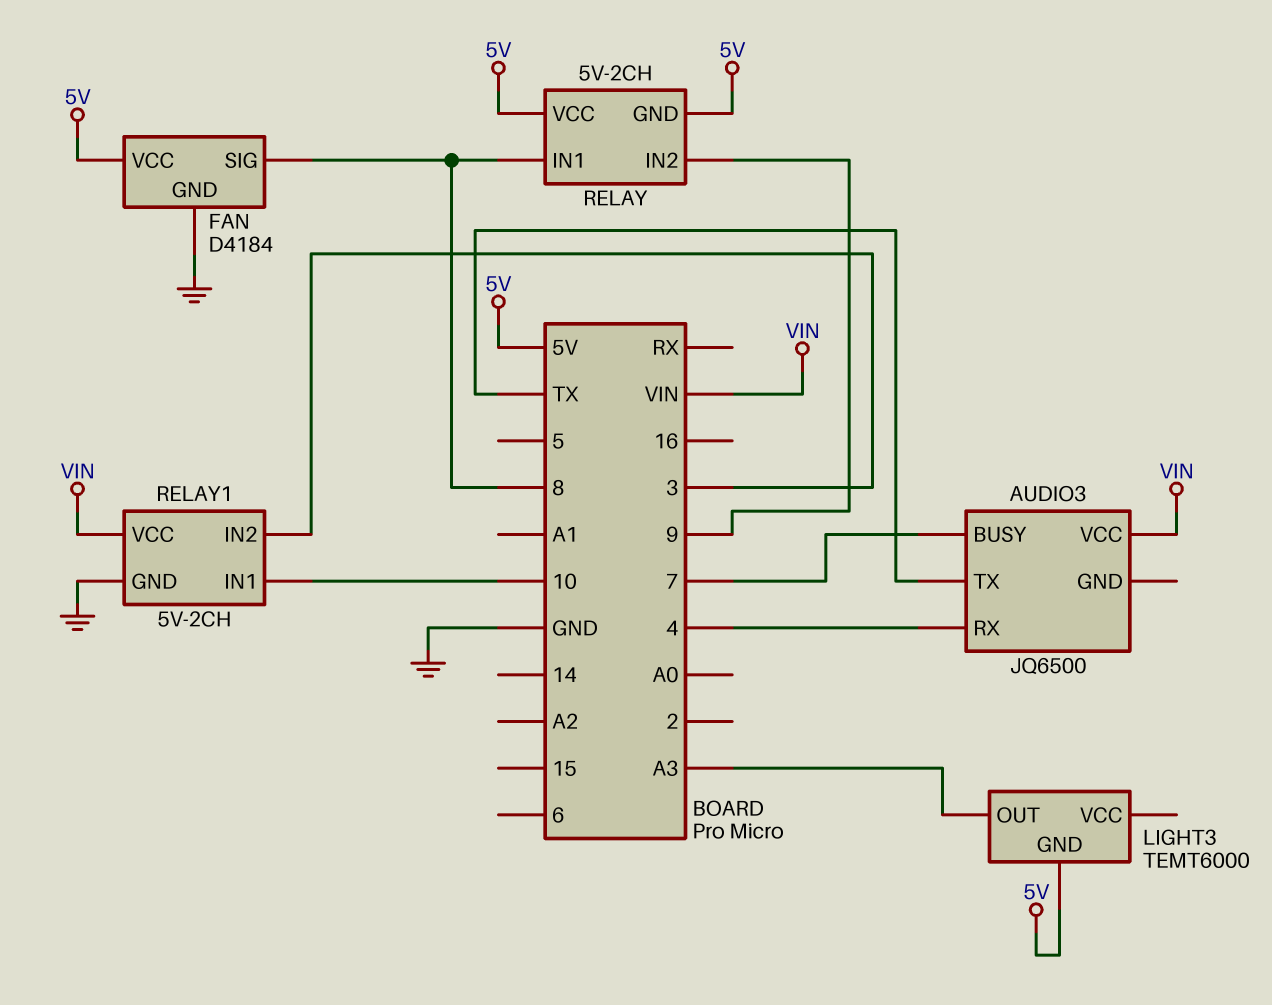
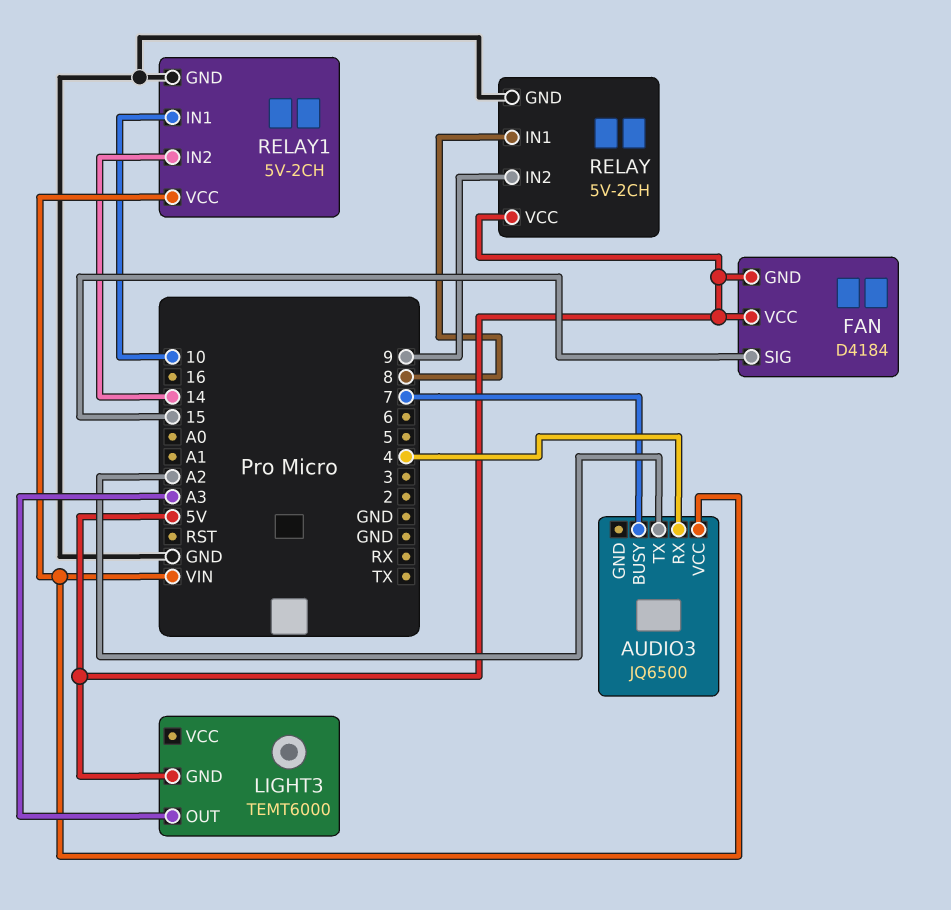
AUDIO3 pin TX: TX -> A2
FAN pin GND: GND -> 5V
FAN pin SIG: 8 -> 15
RELAY pin GND: 5V -> GND
RELAY1 pin IN2: 3 -> 14

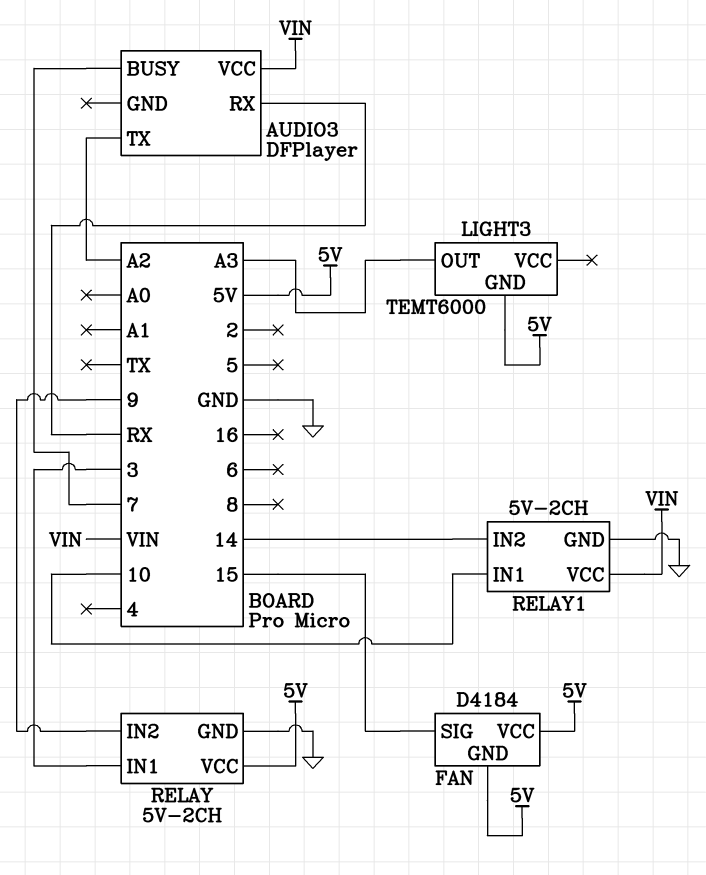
AUDIO3: JQ6500 -> DFPlayer
AUDIO3 pin RX: 4 -> RX
RELAY pin IN1: 8 -> 3

